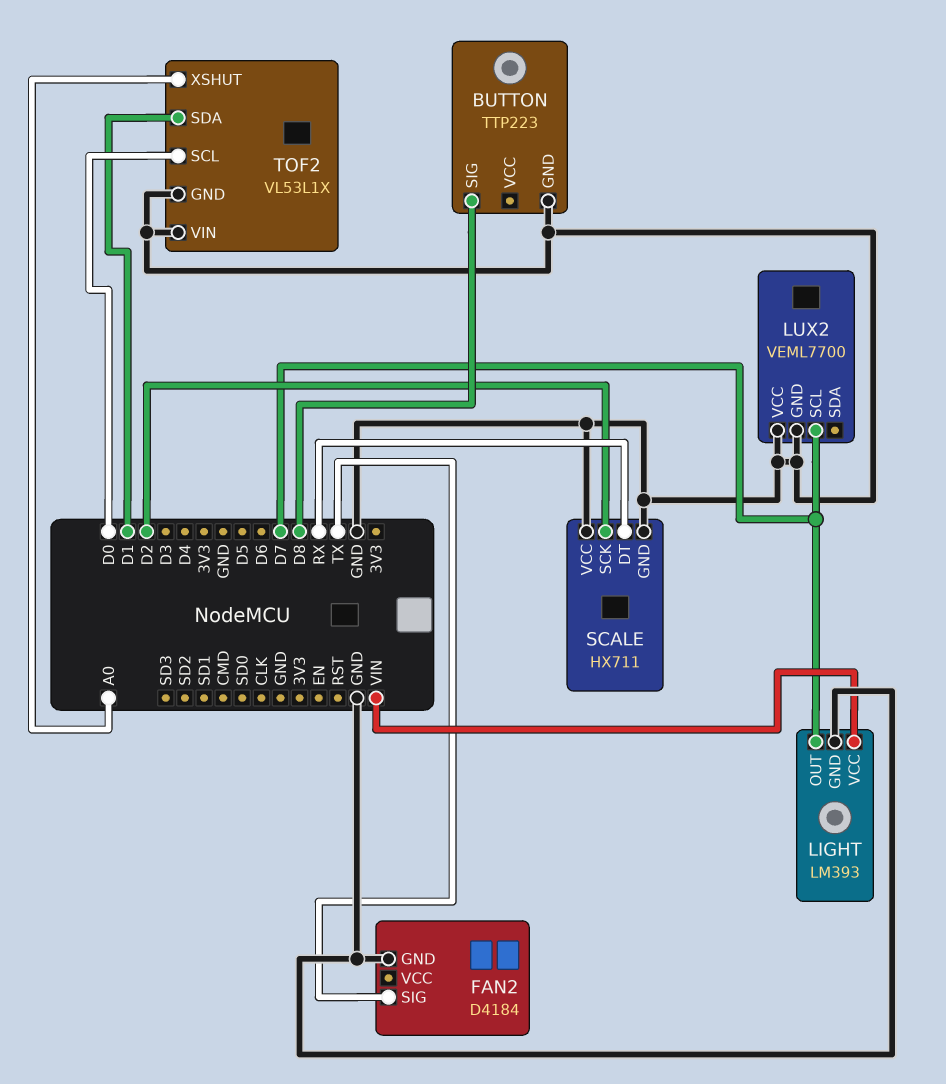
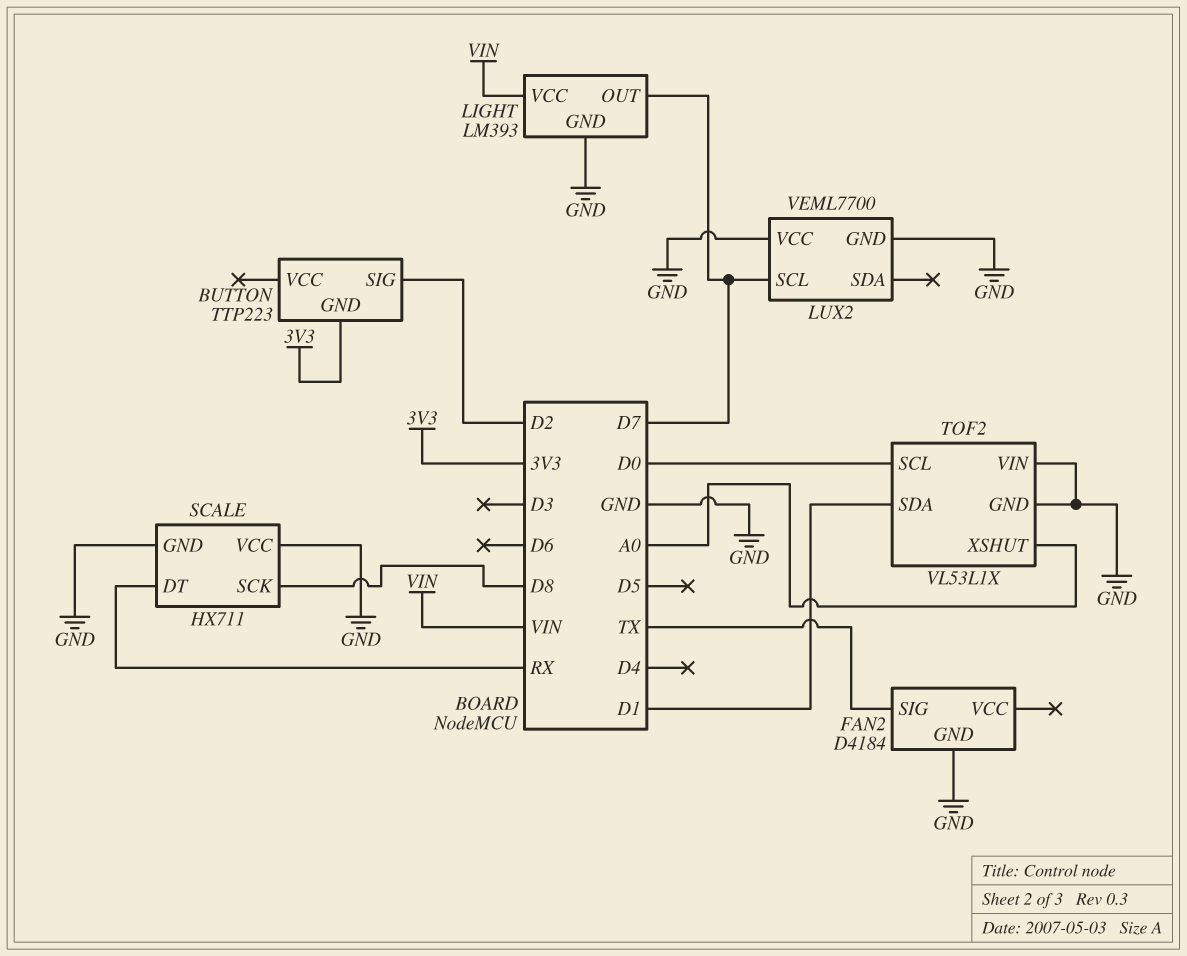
BUTTON pin GND: GND -> 3V3
BUTTON pin SIG: D8 -> D2
SCALE pin SCK: D2 -> D8

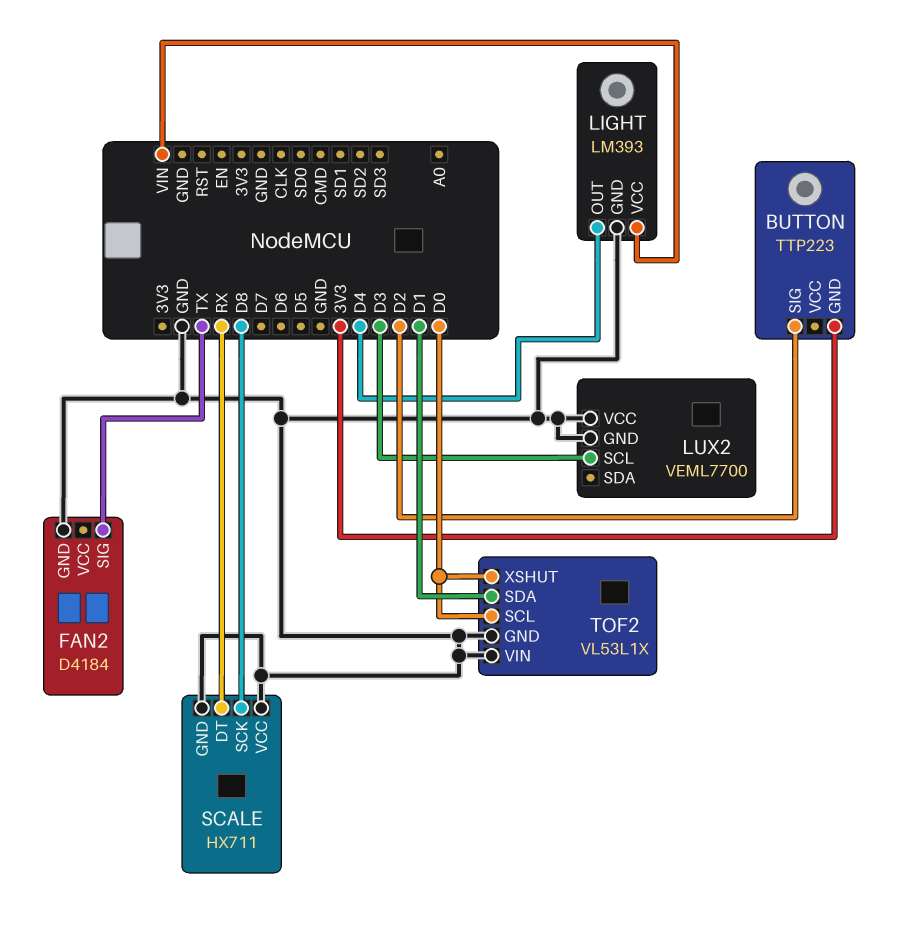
LIGHT pin OUT: D7 -> D4
LUX2 pin SCL: D7 -> D3
TOF2 pin XSHUT: A0 -> D0

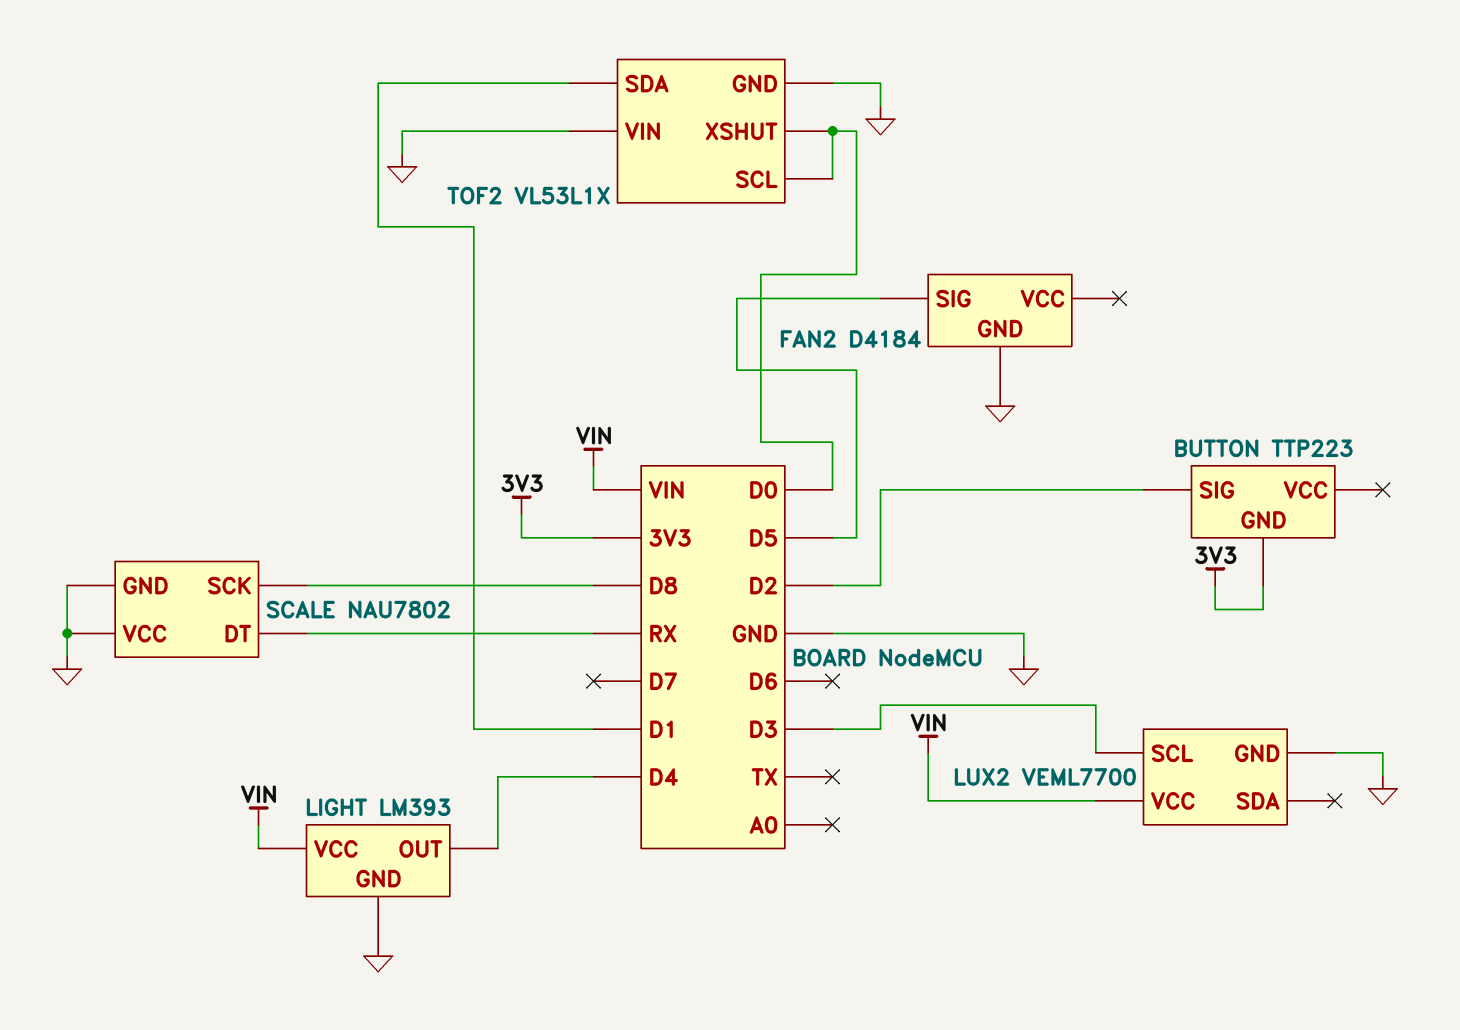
FAN2 pin SIG: TX -> D5
LUX2 pin VCC: GND -> VIN
SCALE: HX711 -> NAU7802

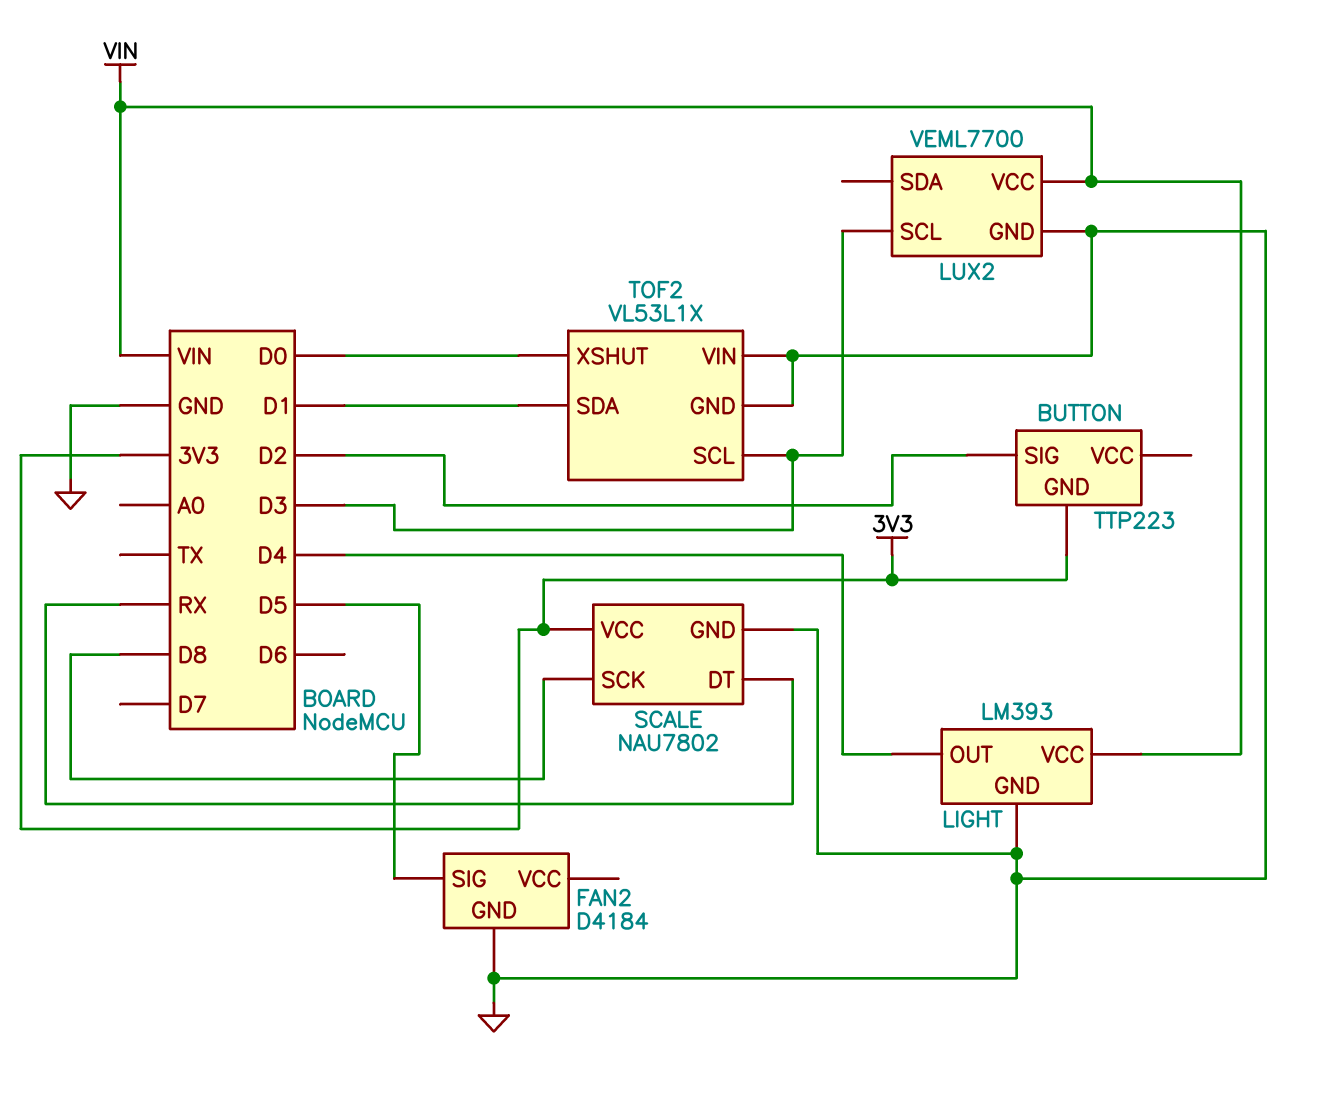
SCALE pin VCC: GND -> 3V3
TOF2 pin SCL: D0 -> D3

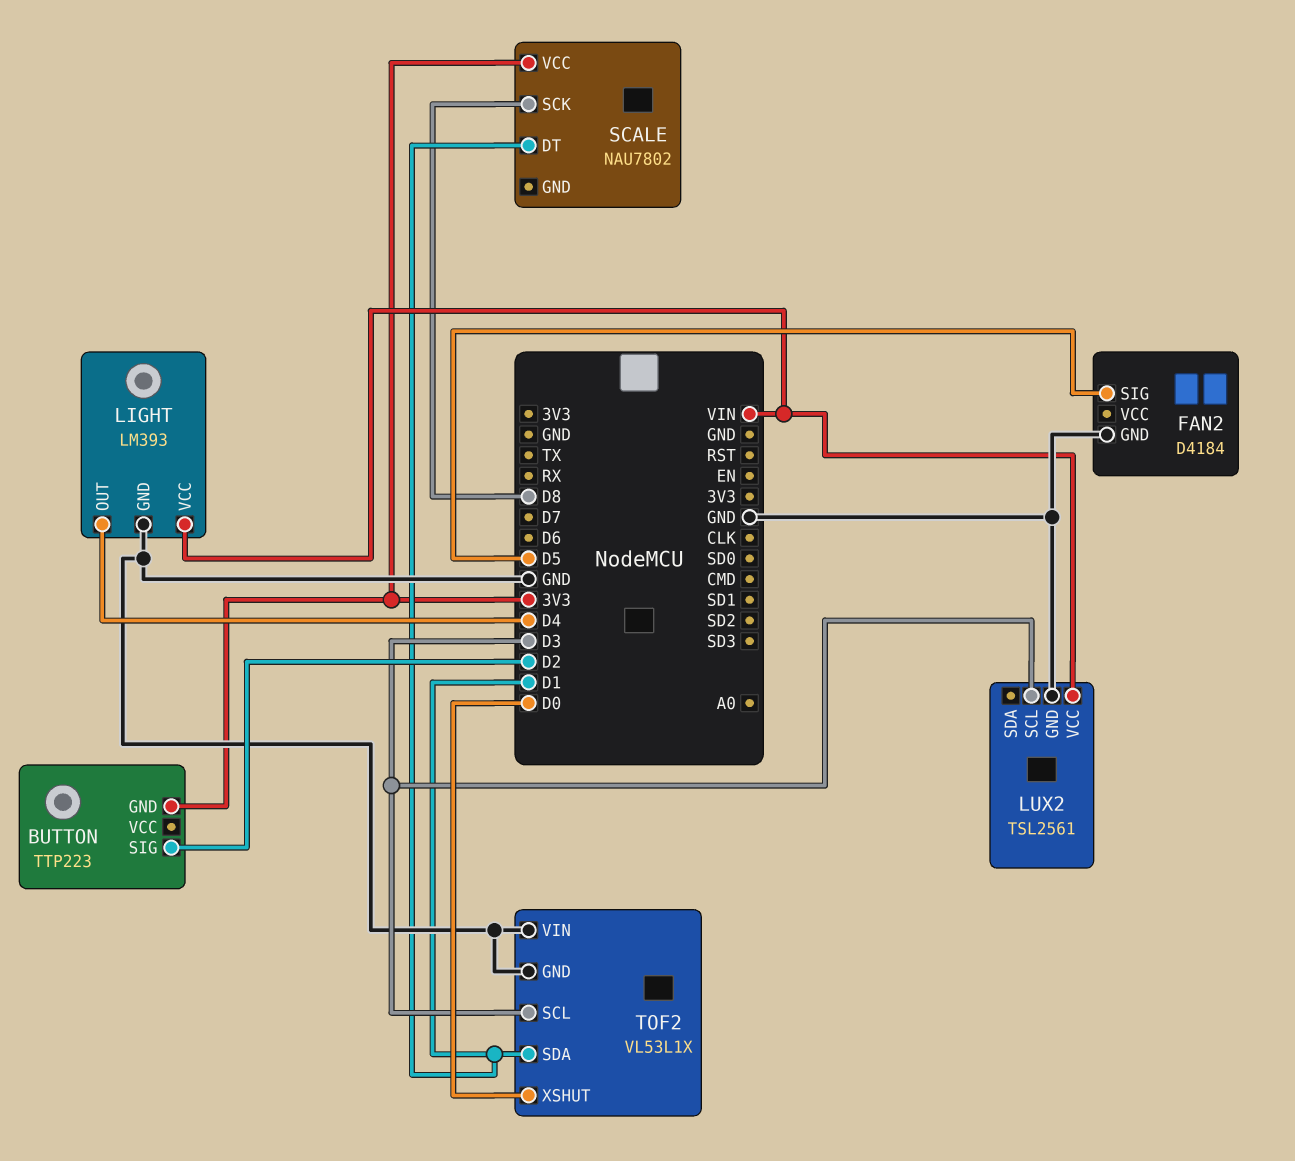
LUX2: VEML7700 -> TSL2561
SCALE pin DT: RX -> D1
SCALE pin GND: GND -> none

